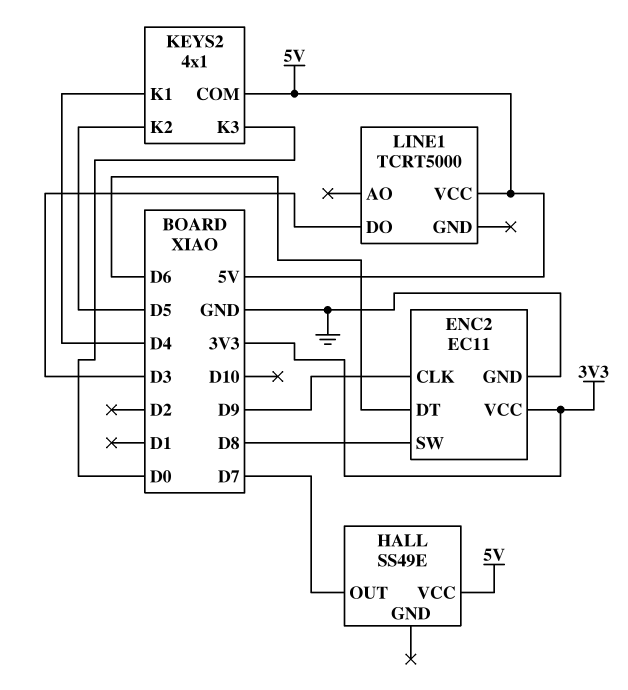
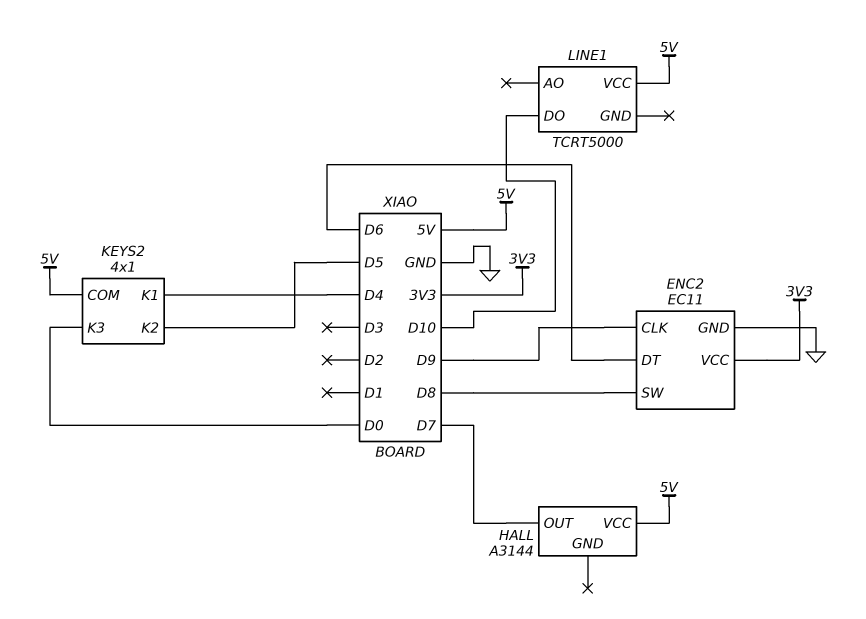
HALL: SS49E -> A3144
LINE1 pin DO: D3 -> D10

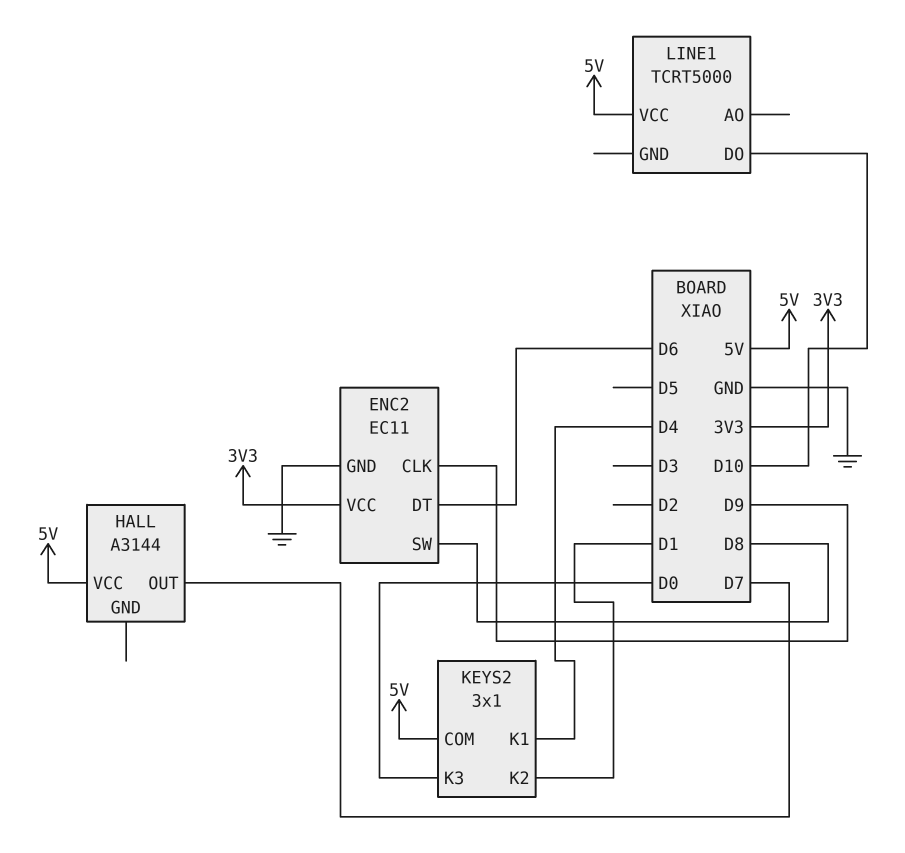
KEYS2: 4x1 -> 3x1
KEYS2 pin K2: D5 -> D1

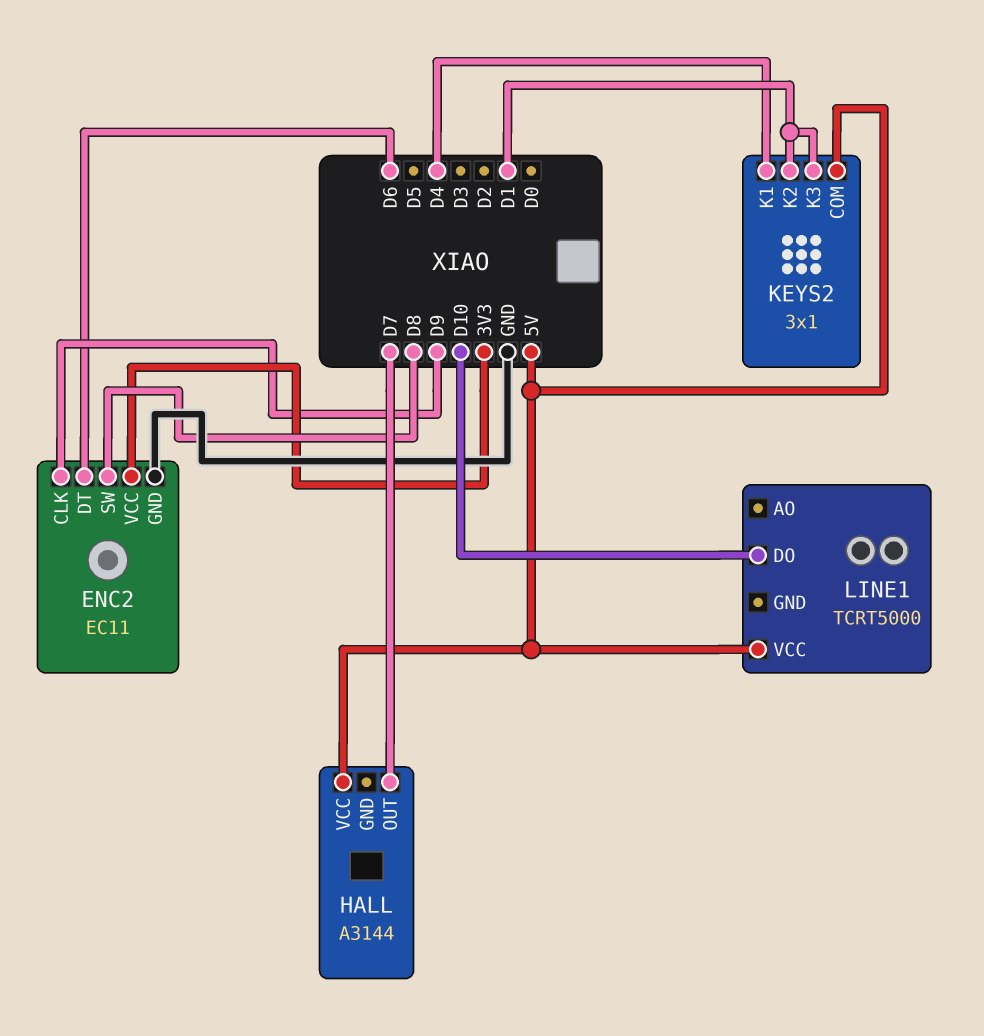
KEYS2 pin K3: D0 -> D1

